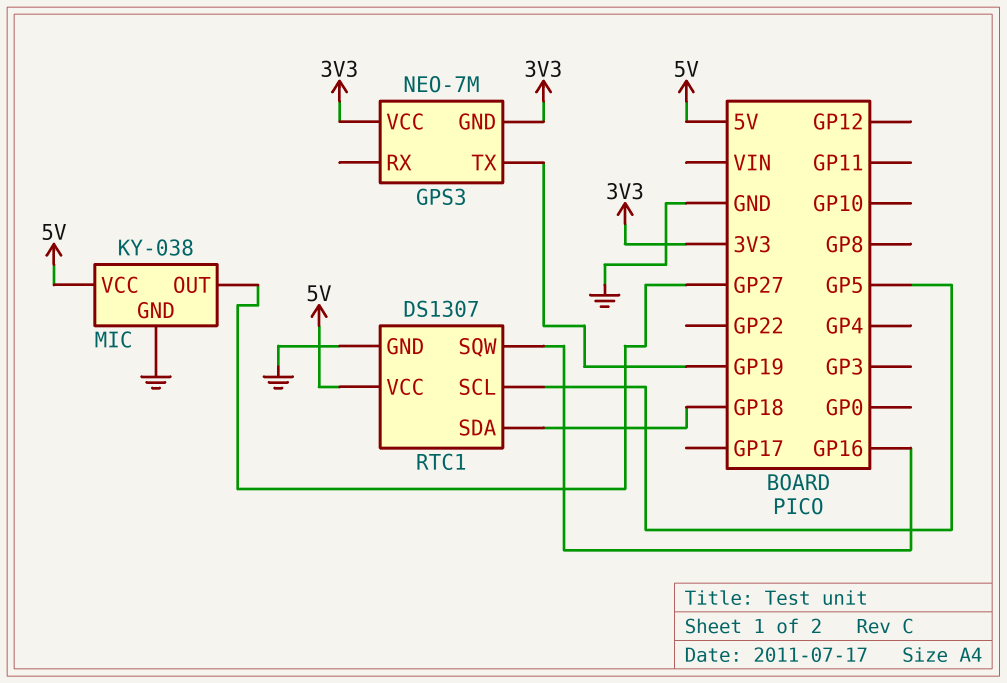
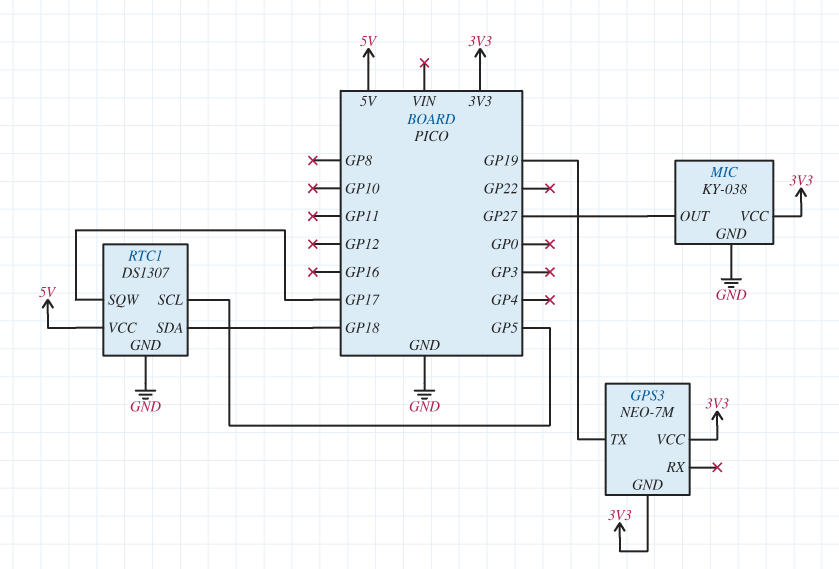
MIC pin VCC: 5V -> 3V3
RTC1 pin SQW: GP16 -> GP17

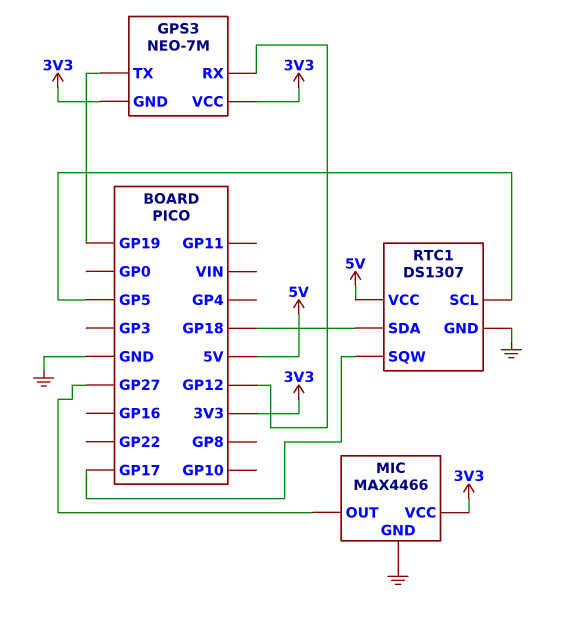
GPS3 pin RX: none -> GP12
MIC: KY-038 -> MAX4466

